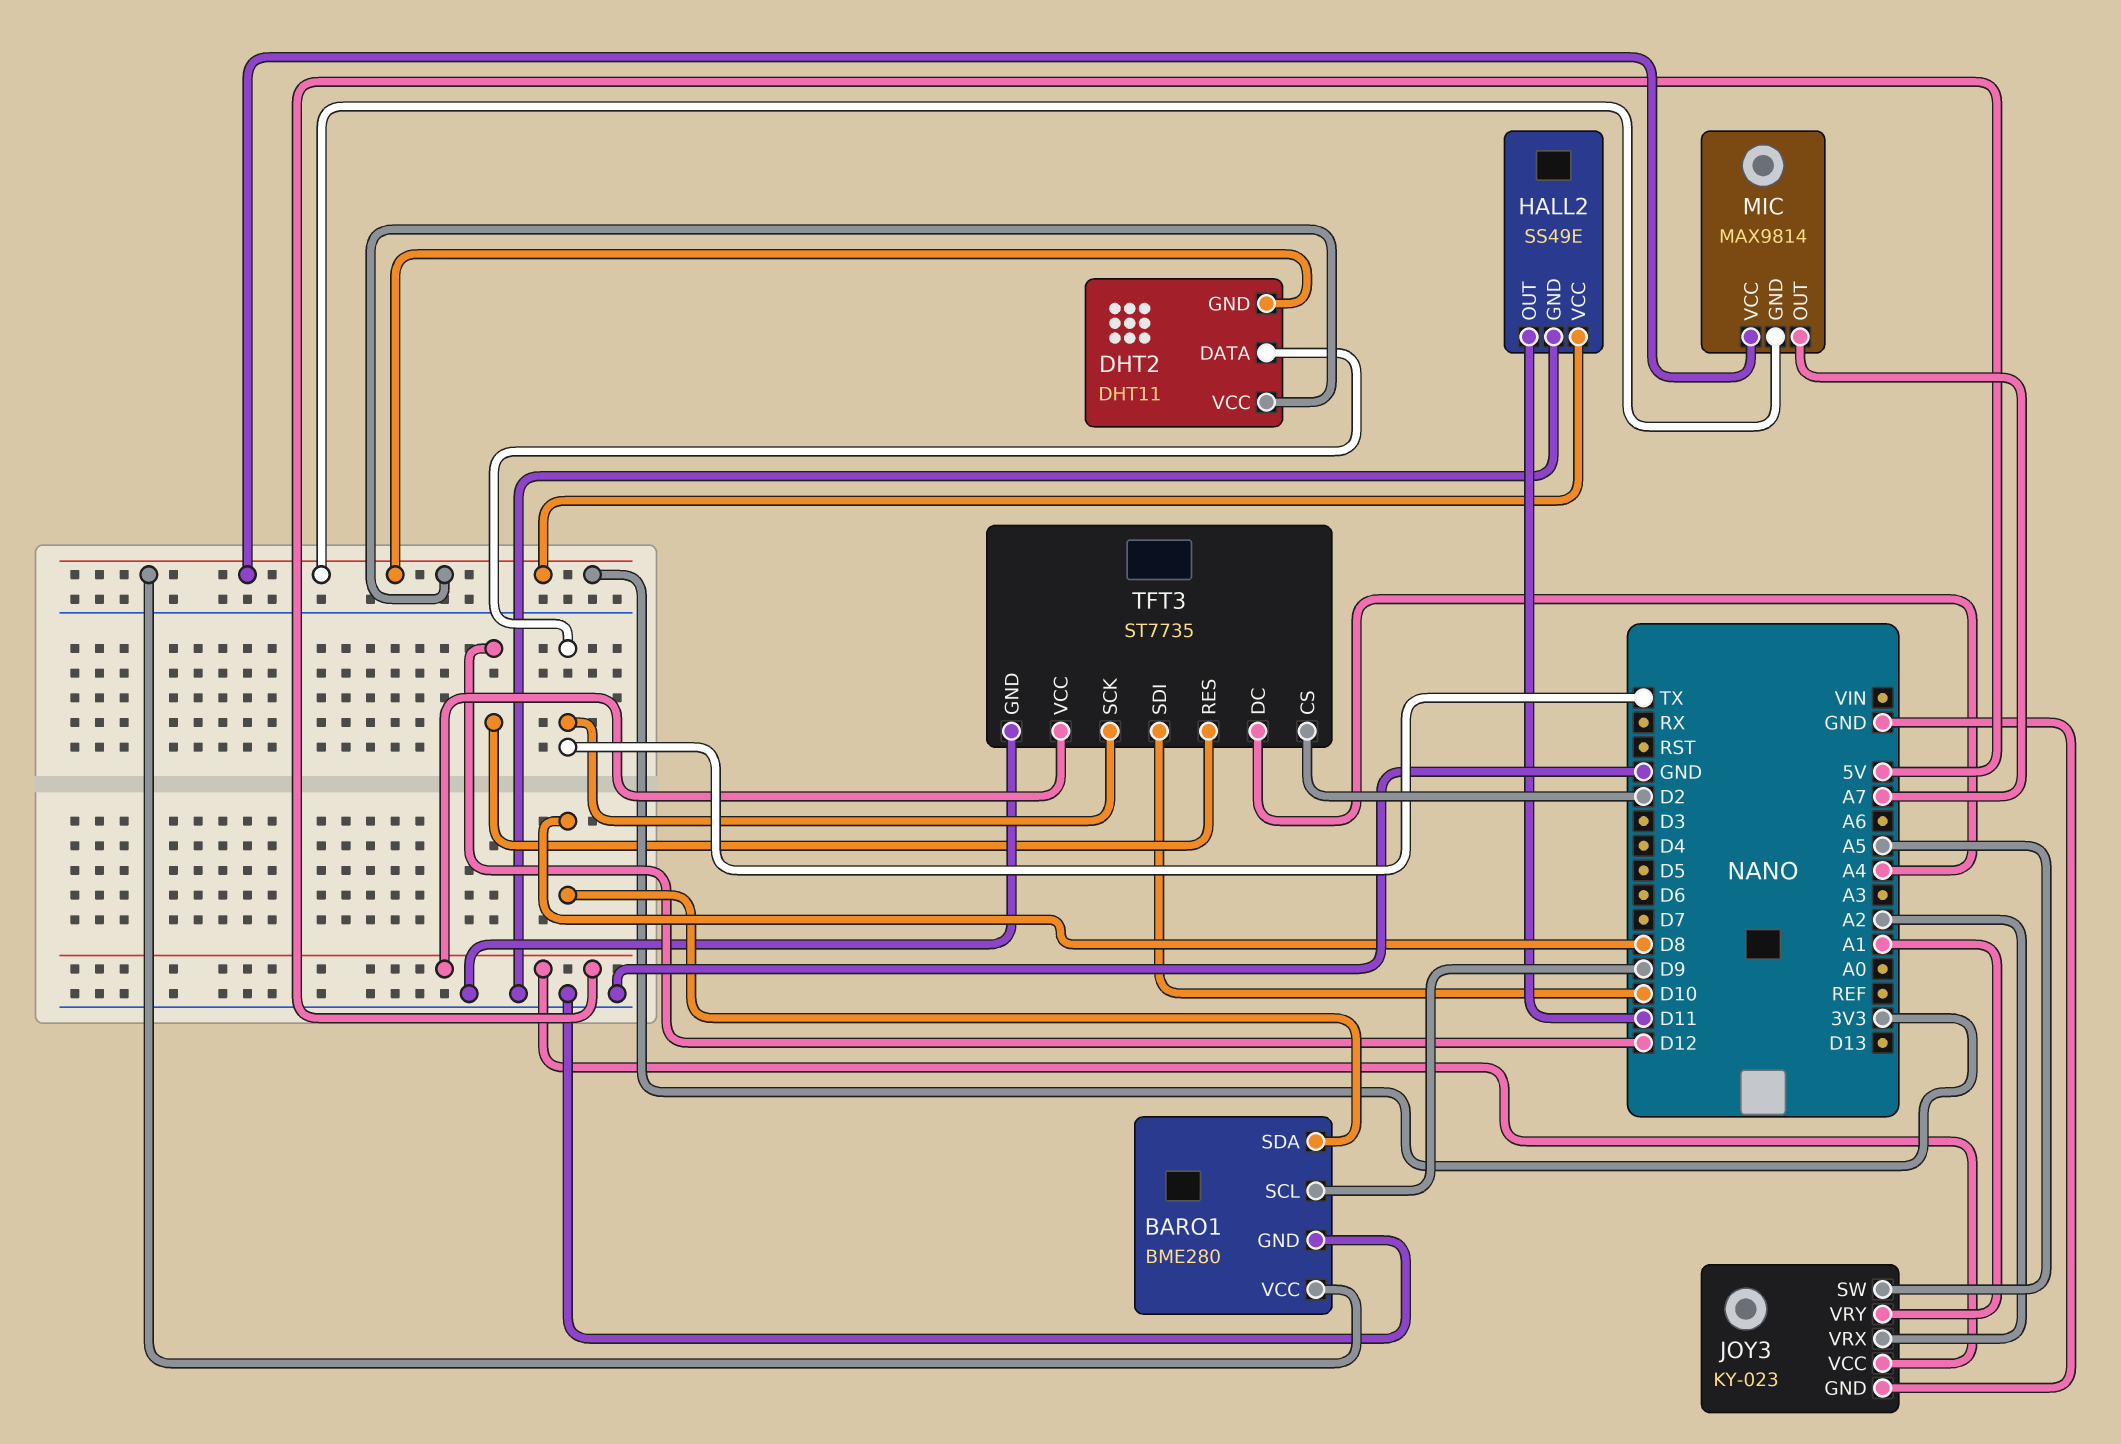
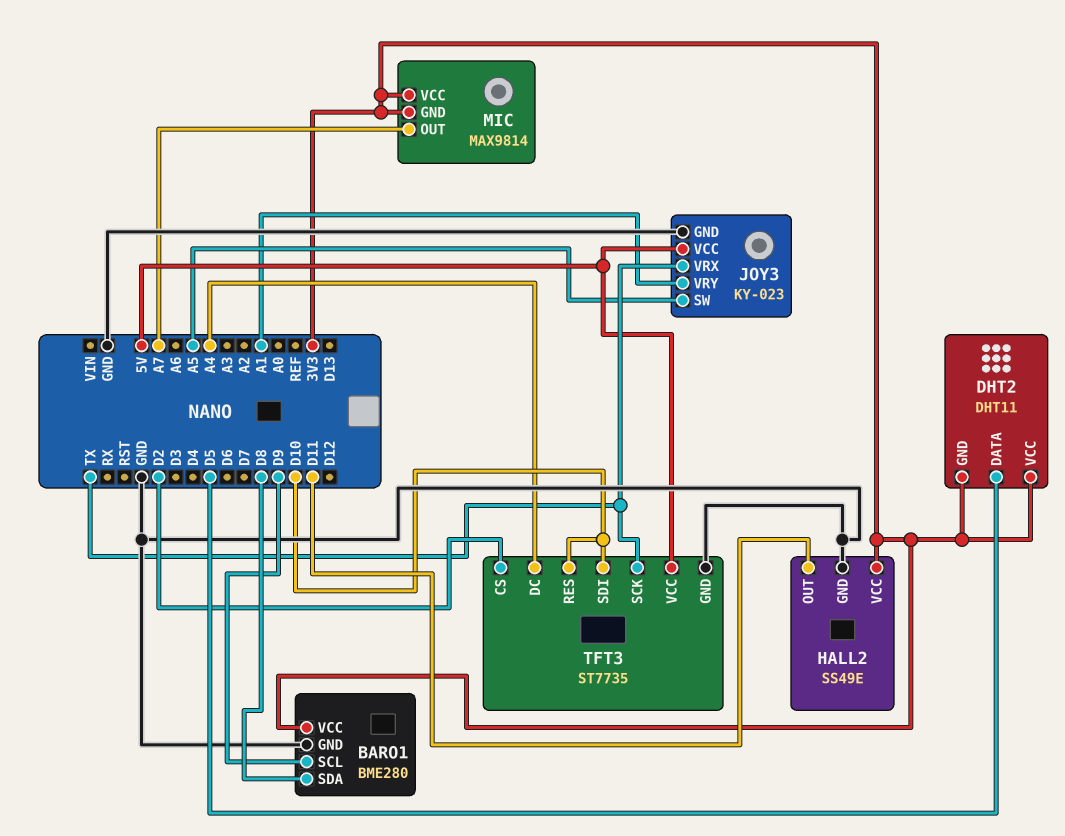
DHT2 pin DATA: TX -> D5
JOY3 pin VRX: A2 -> TX
TFT3 pin RES: D12 -> D10

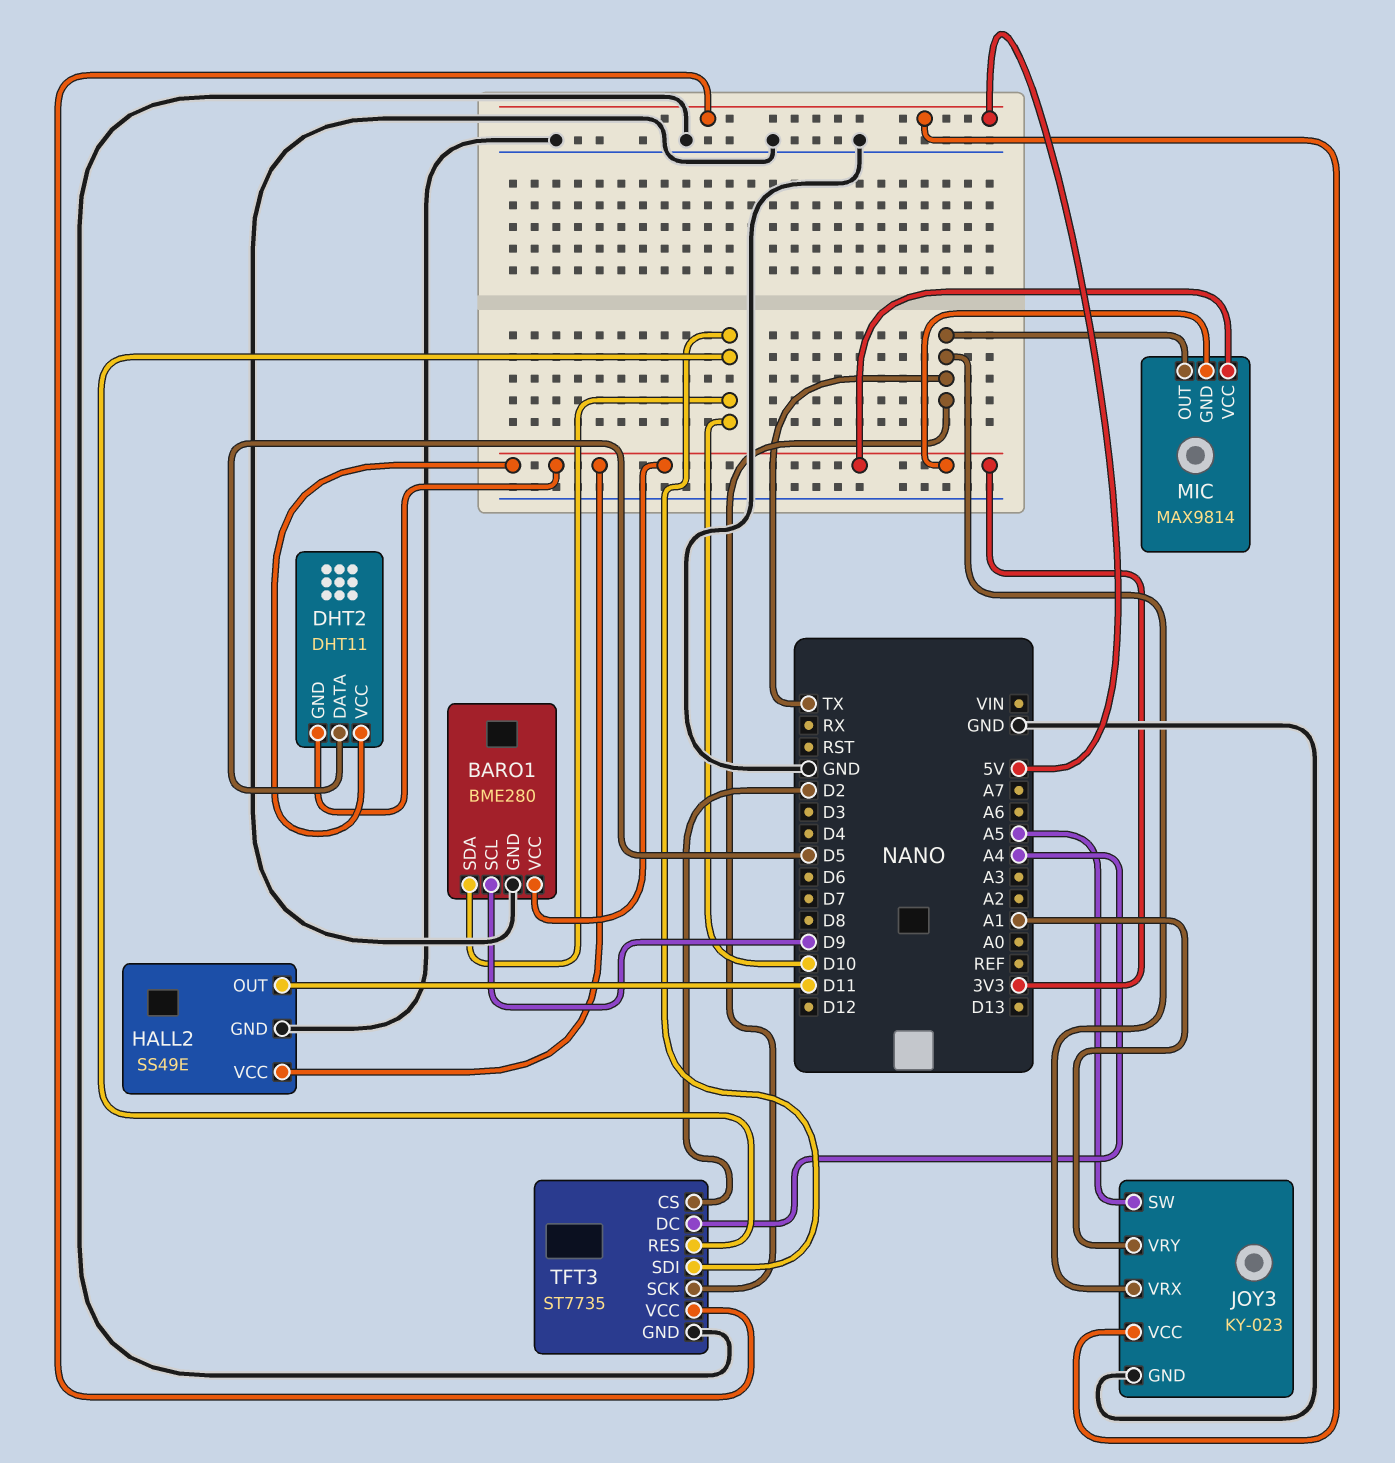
BARO1 pin SDA: D8 -> D10
MIC pin OUT: A7 -> TX

